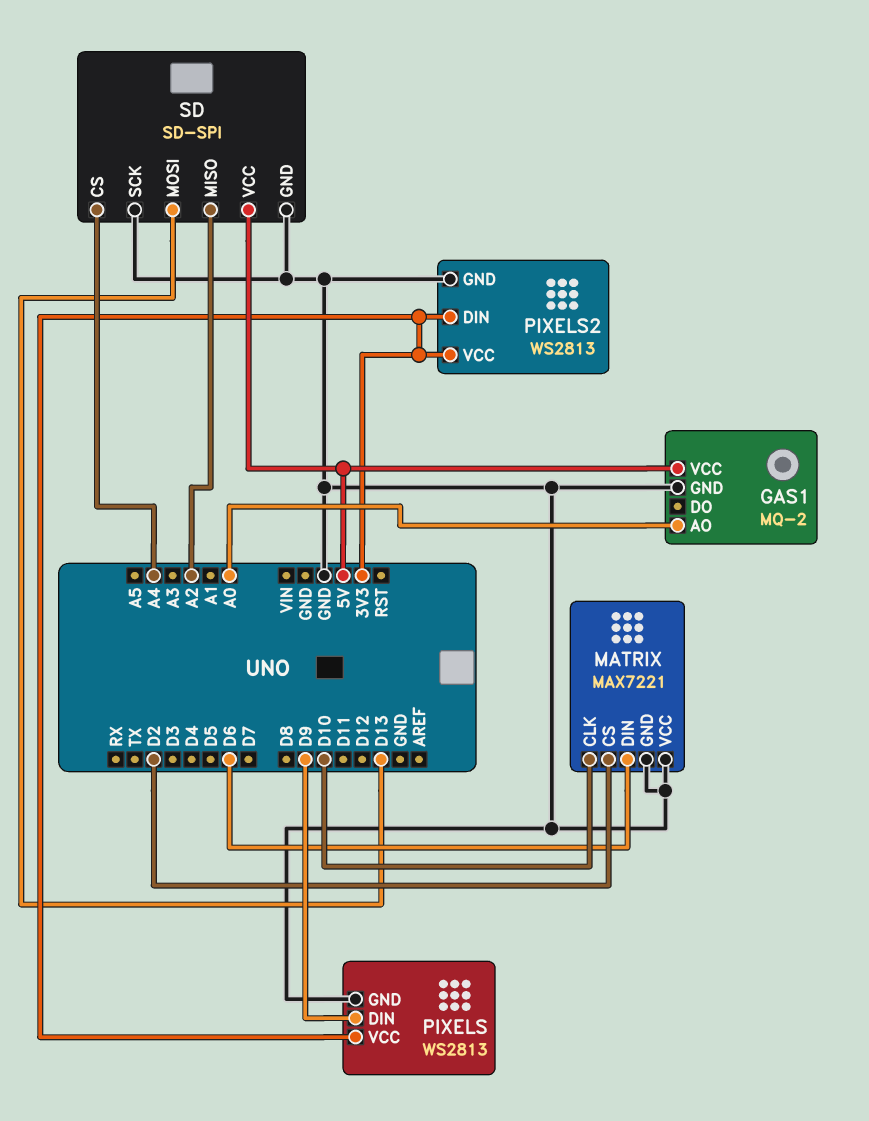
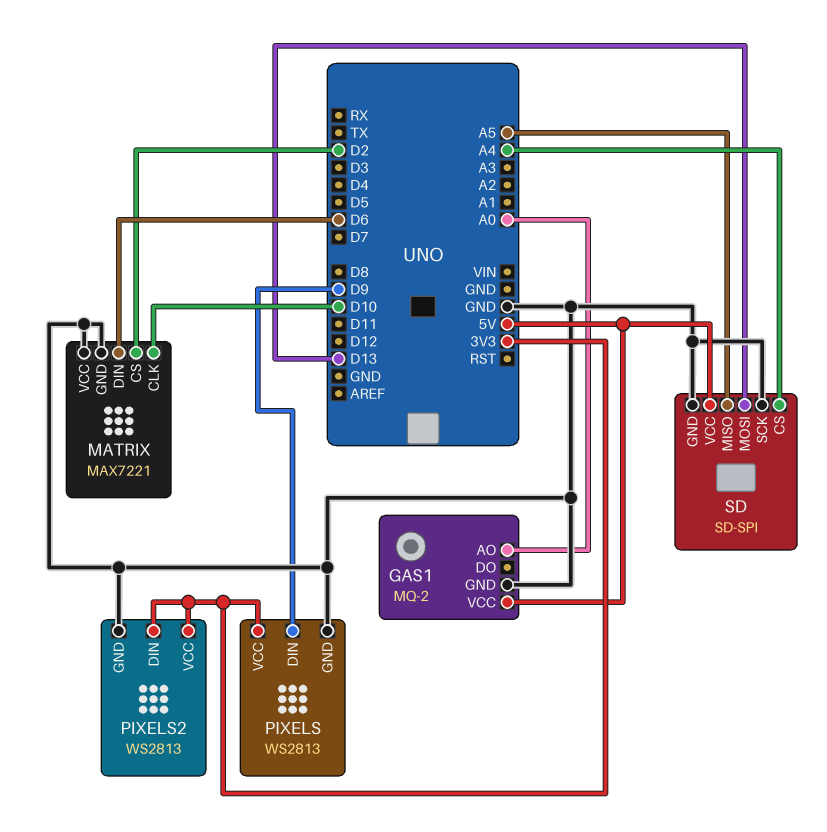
SD pin MISO: A2 -> A5

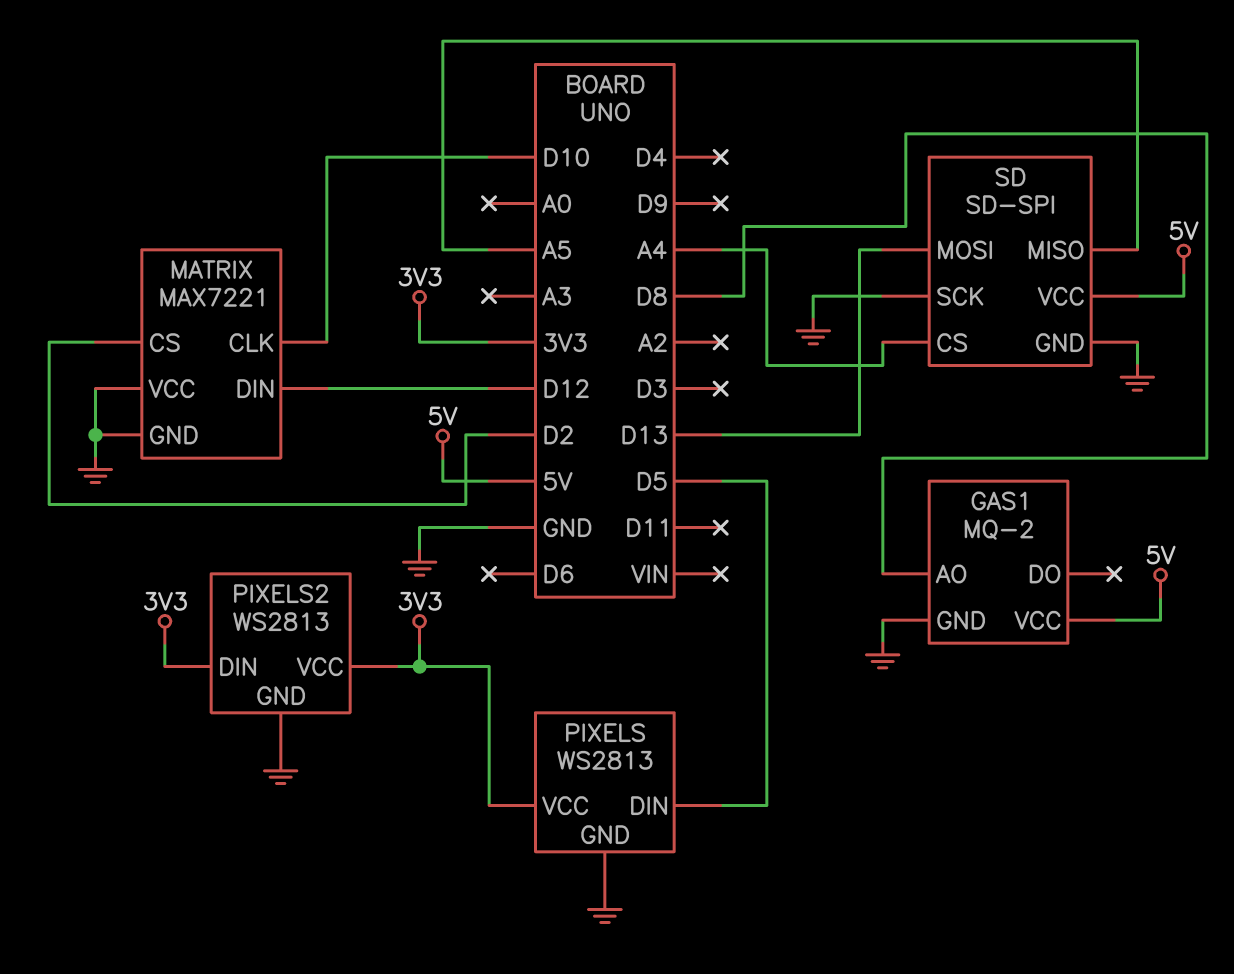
GAS1 pin AO: A0 -> D8
MATRIX pin DIN: D6 -> D12
PIXELS pin DIN: D9 -> D5

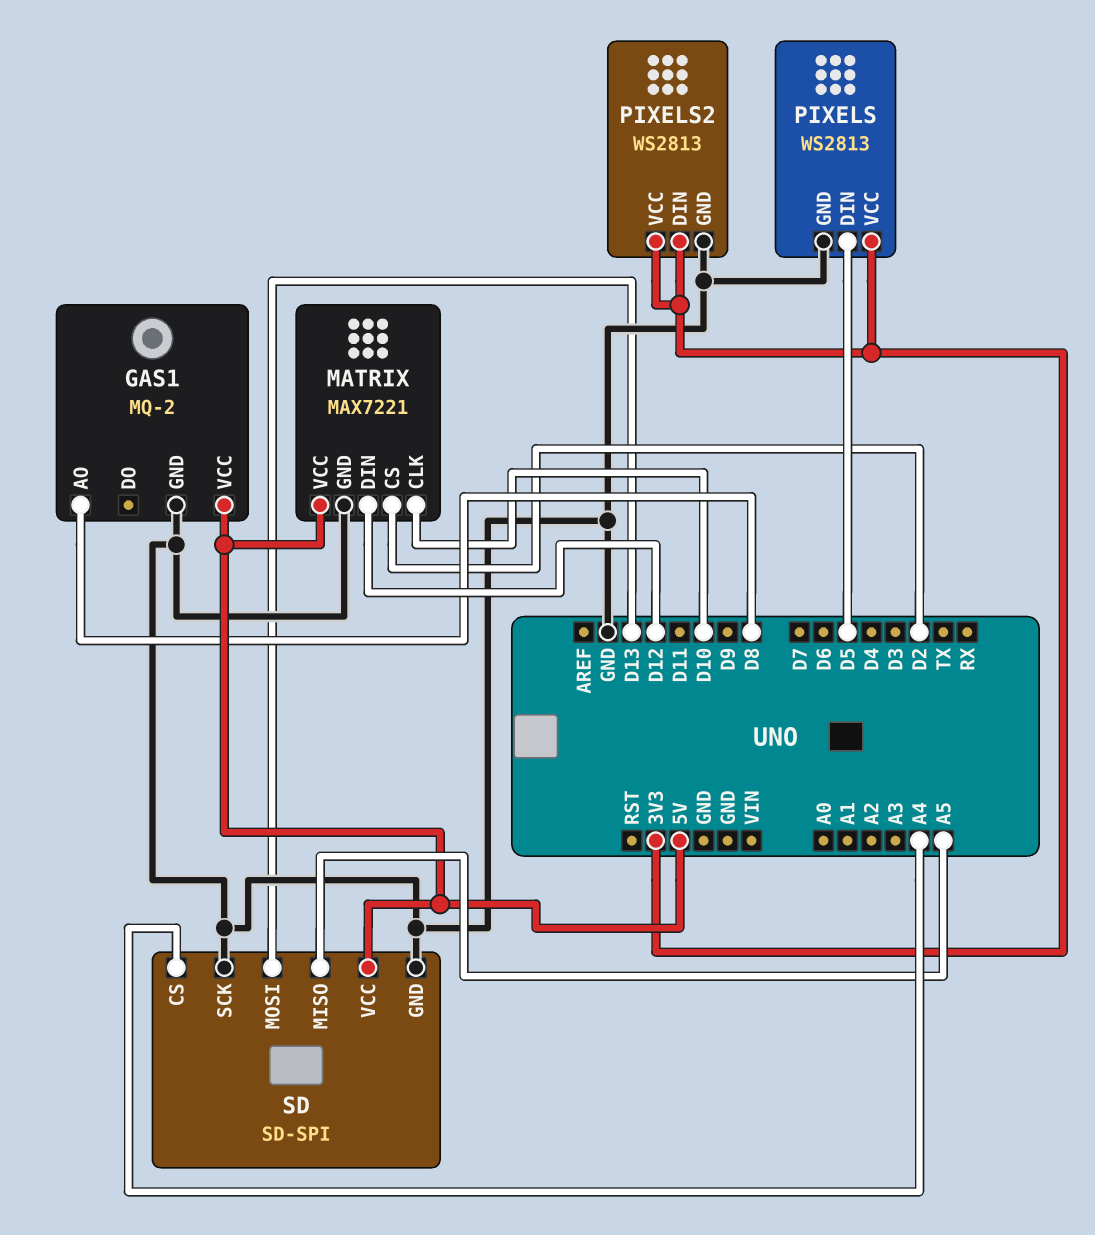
MATRIX pin VCC: GND -> 5V

